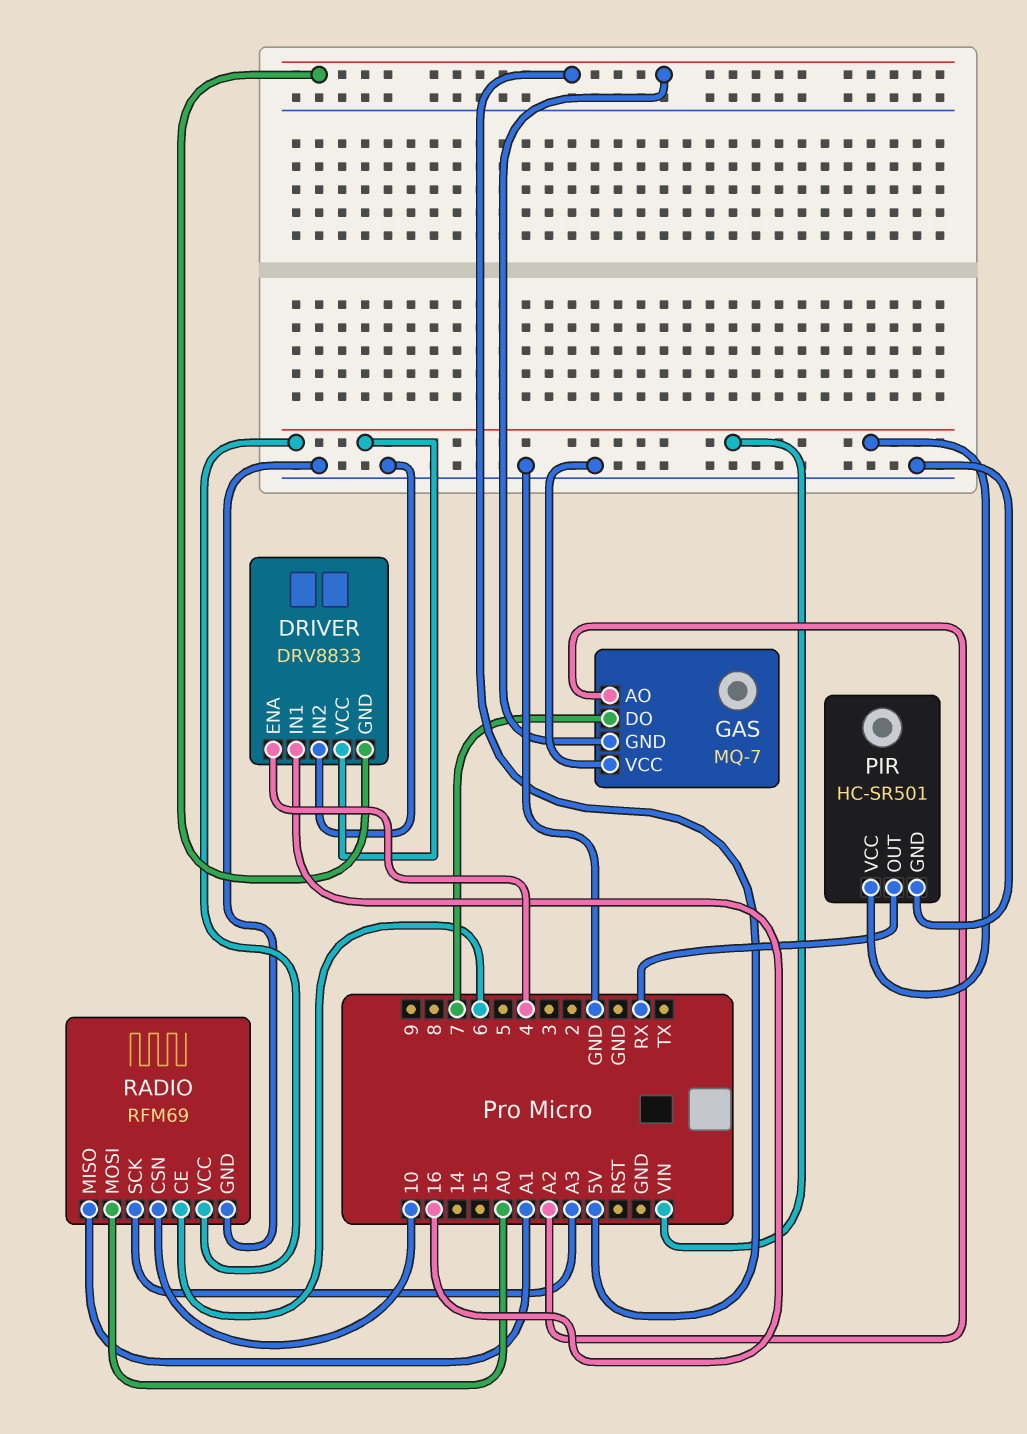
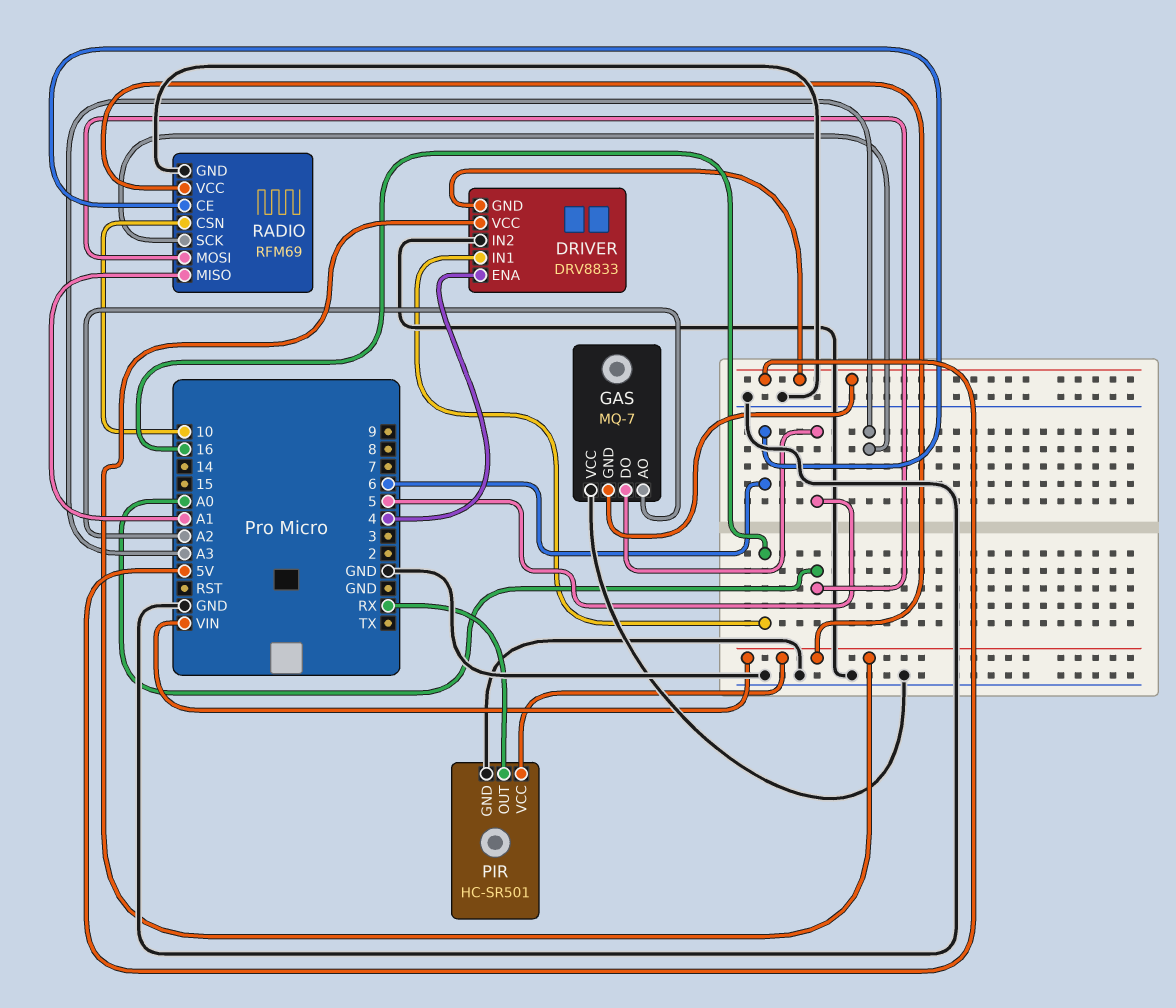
GAS pin DO: 7 -> 5

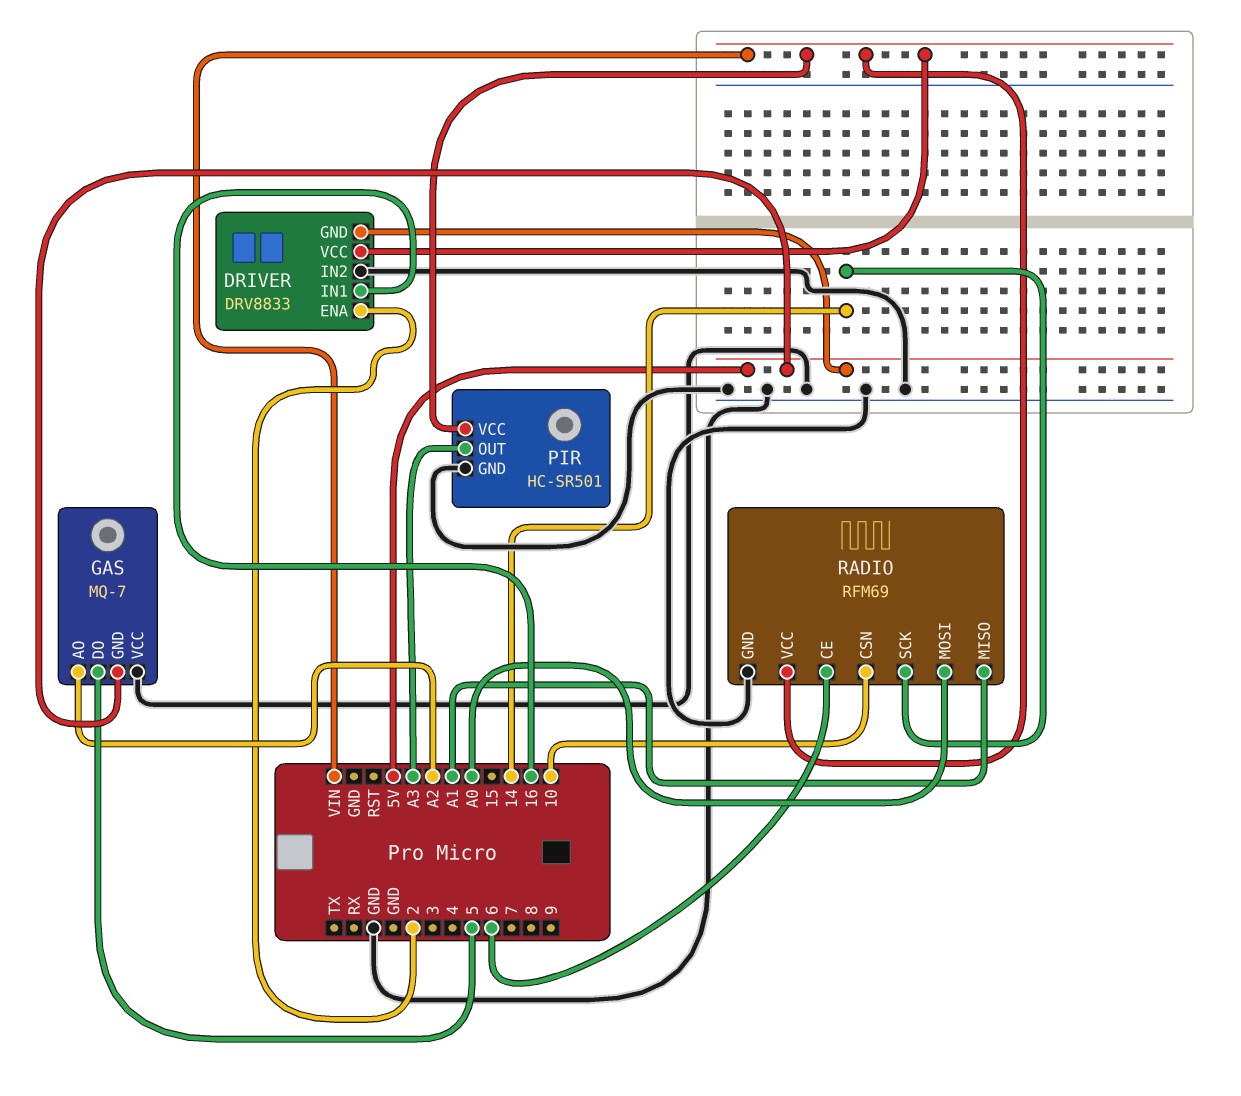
DRIVER pin ENA: 4 -> 2
PIR pin OUT: RX -> A3
RADIO pin SCK: A3 -> 14

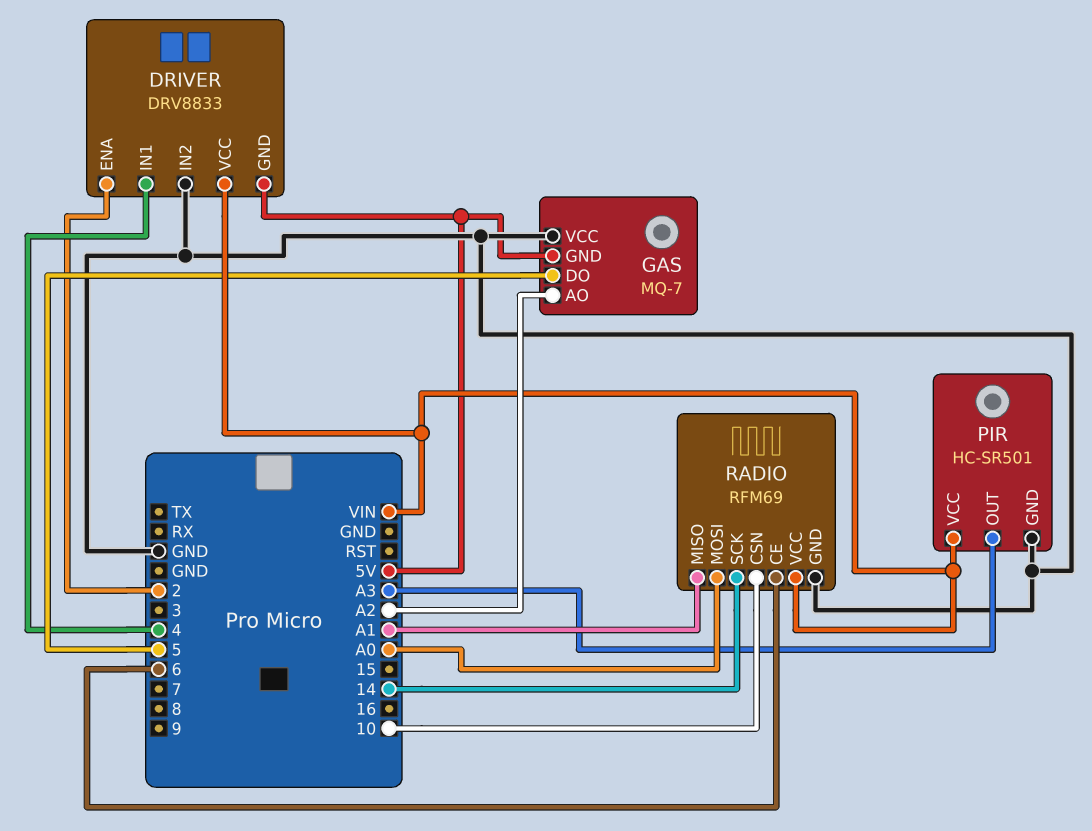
DRIVER pin IN1: 16 -> 4

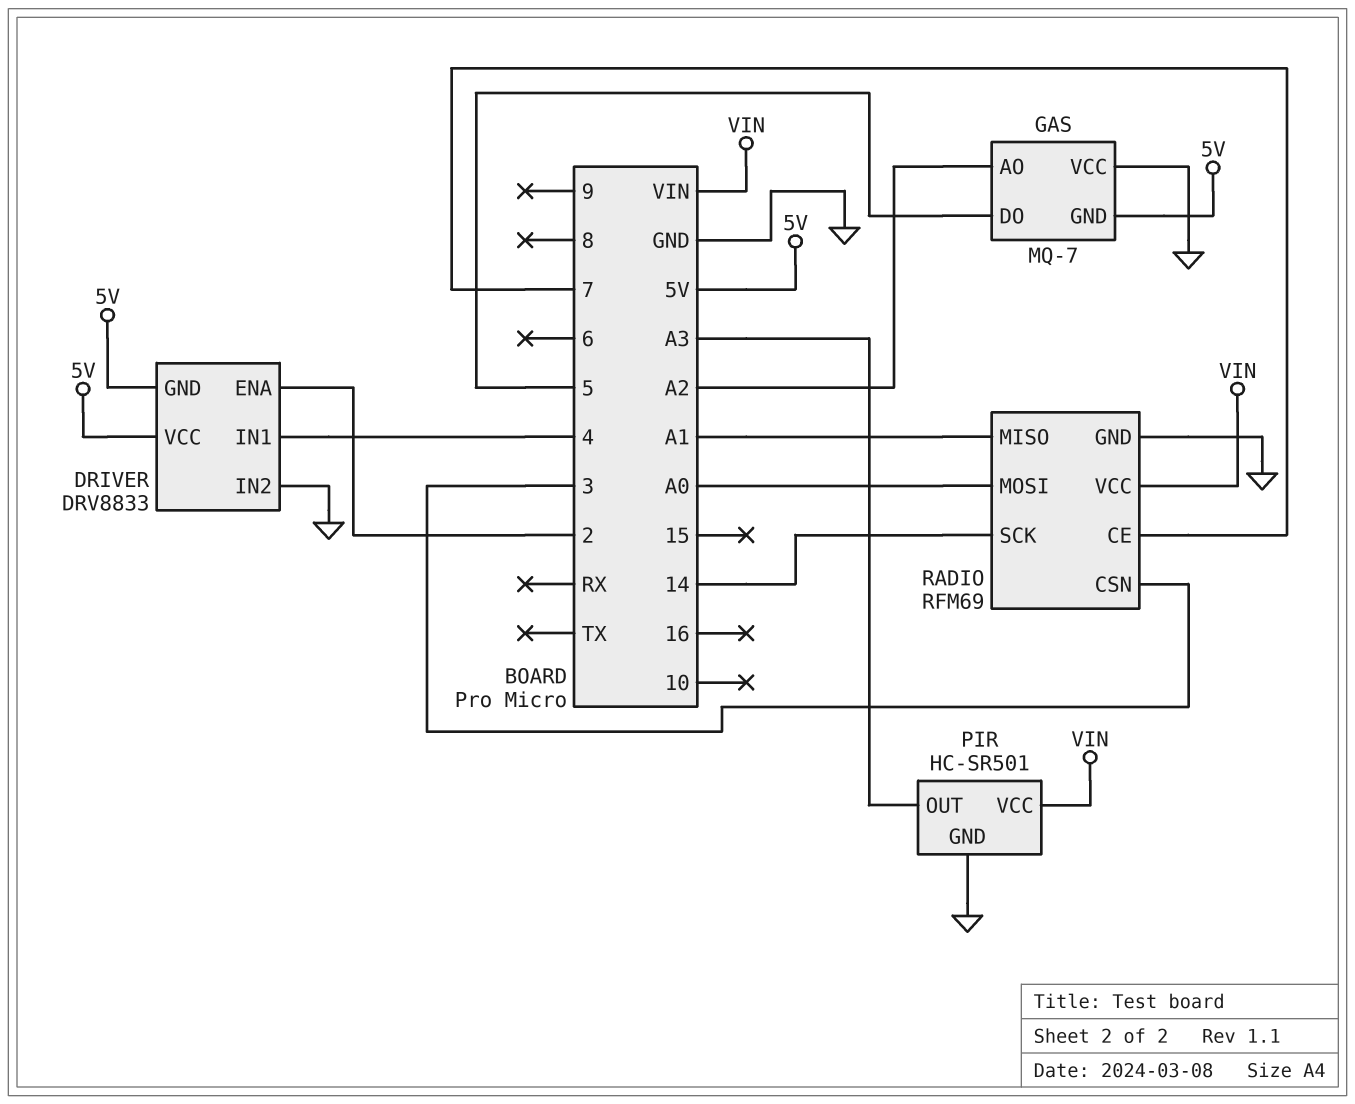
DRIVER pin VCC: VIN -> 5V
RADIO pin CE: 6 -> 7
RADIO pin CSN: 10 -> 3

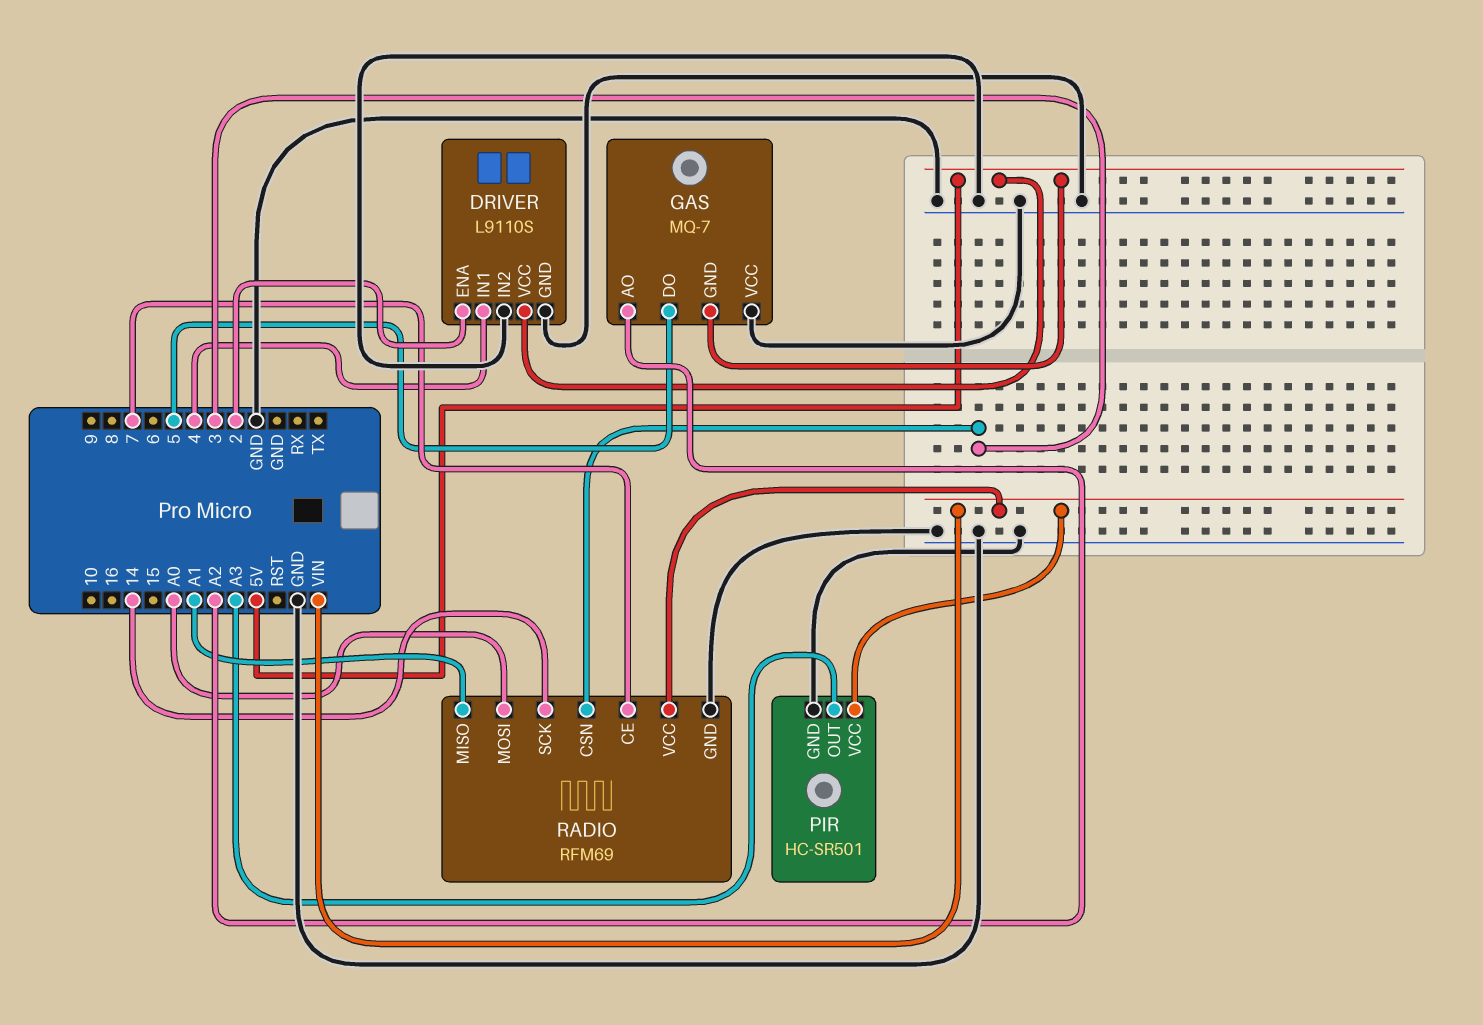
DRIVER: DRV8833 -> L9110S
DRIVER pin GND: 5V -> GND

